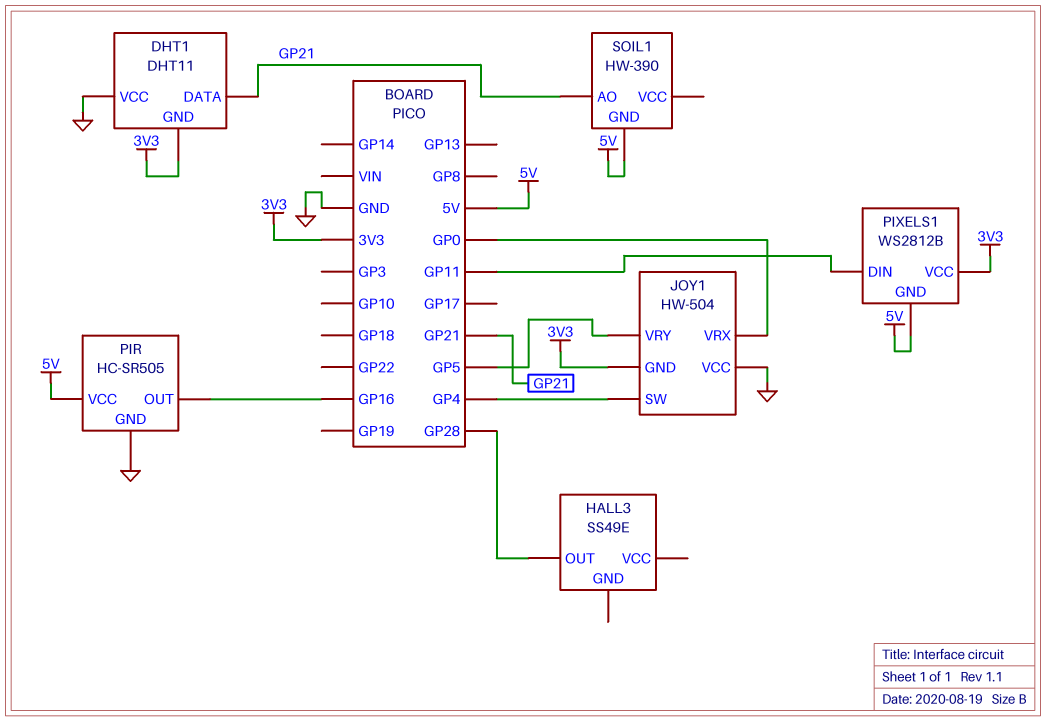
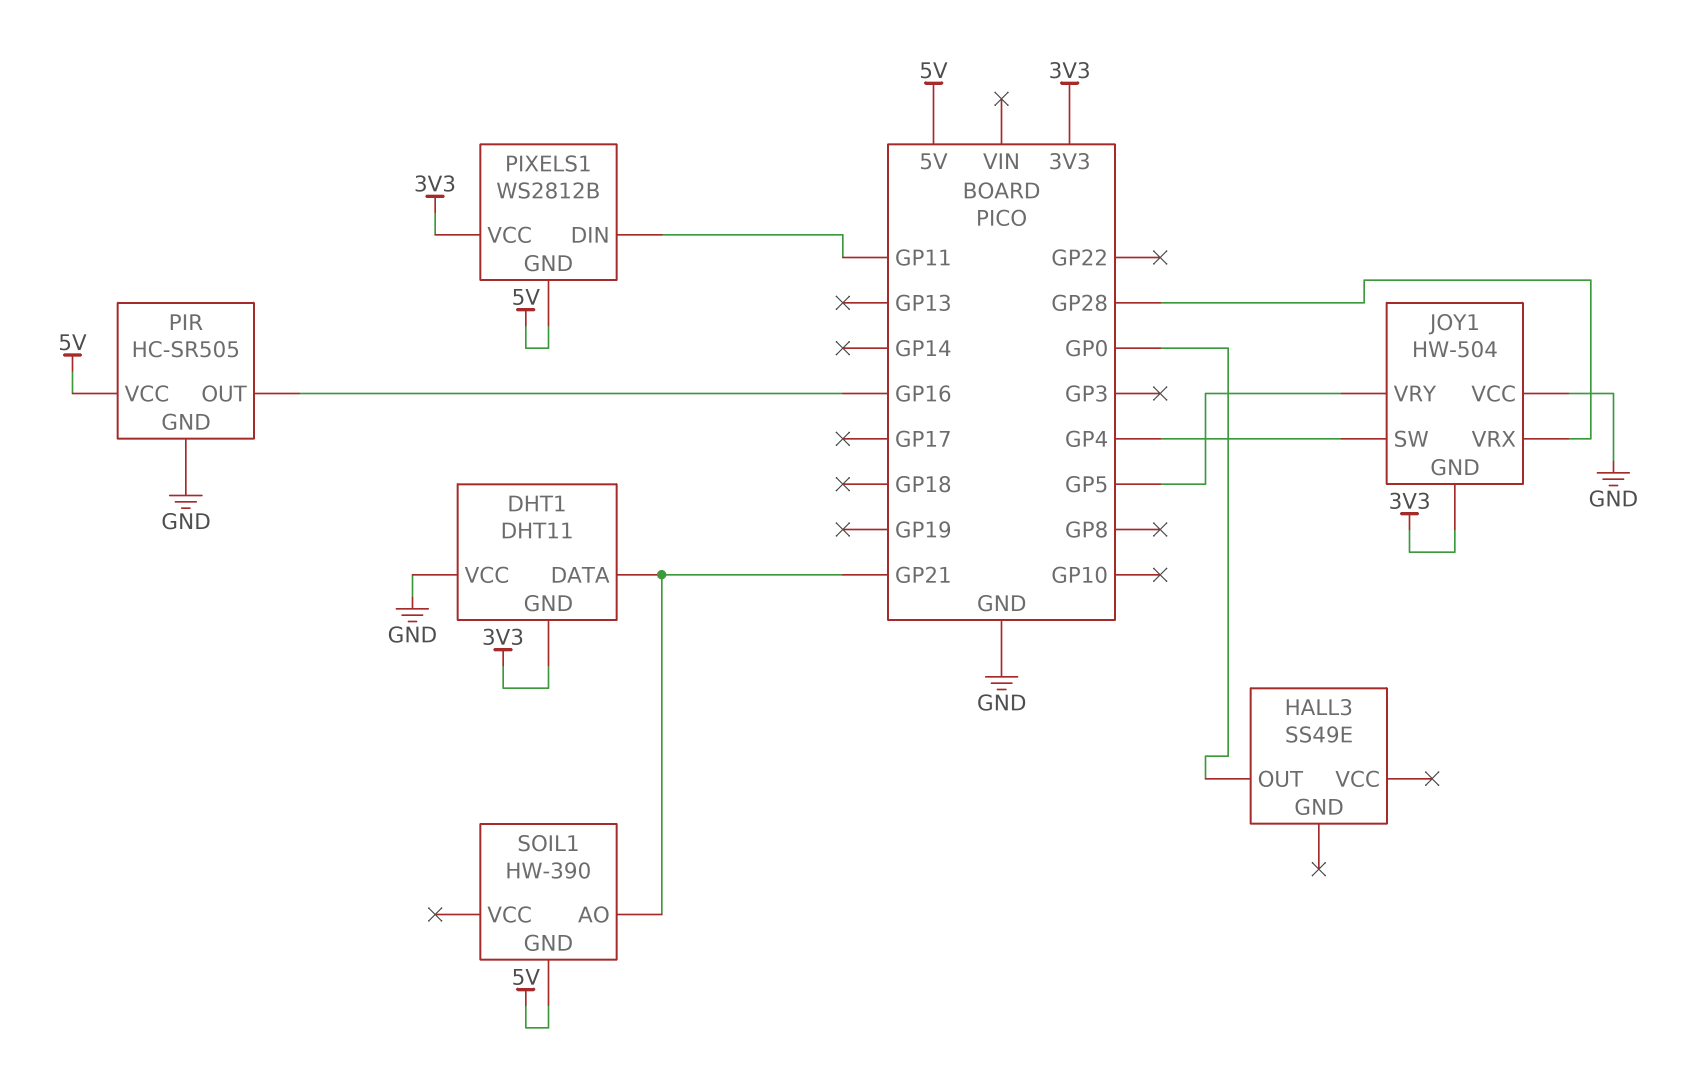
HALL3 pin OUT: GP28 -> GP0
JOY1 pin VRX: GP0 -> GP28

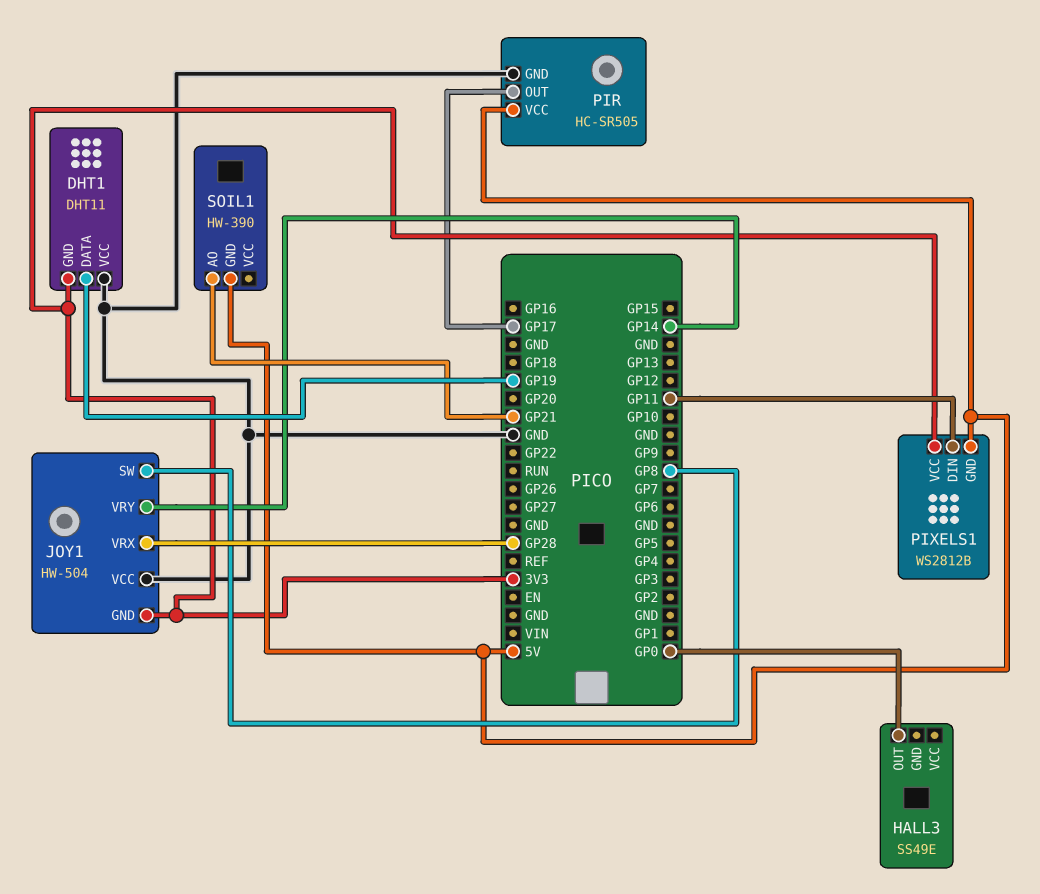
DHT1 pin DATA: GP21 -> GP19
JOY1 pin SW: GP4 -> GP8
JOY1 pin VRY: GP5 -> GP14
PIR pin OUT: GP16 -> GP17

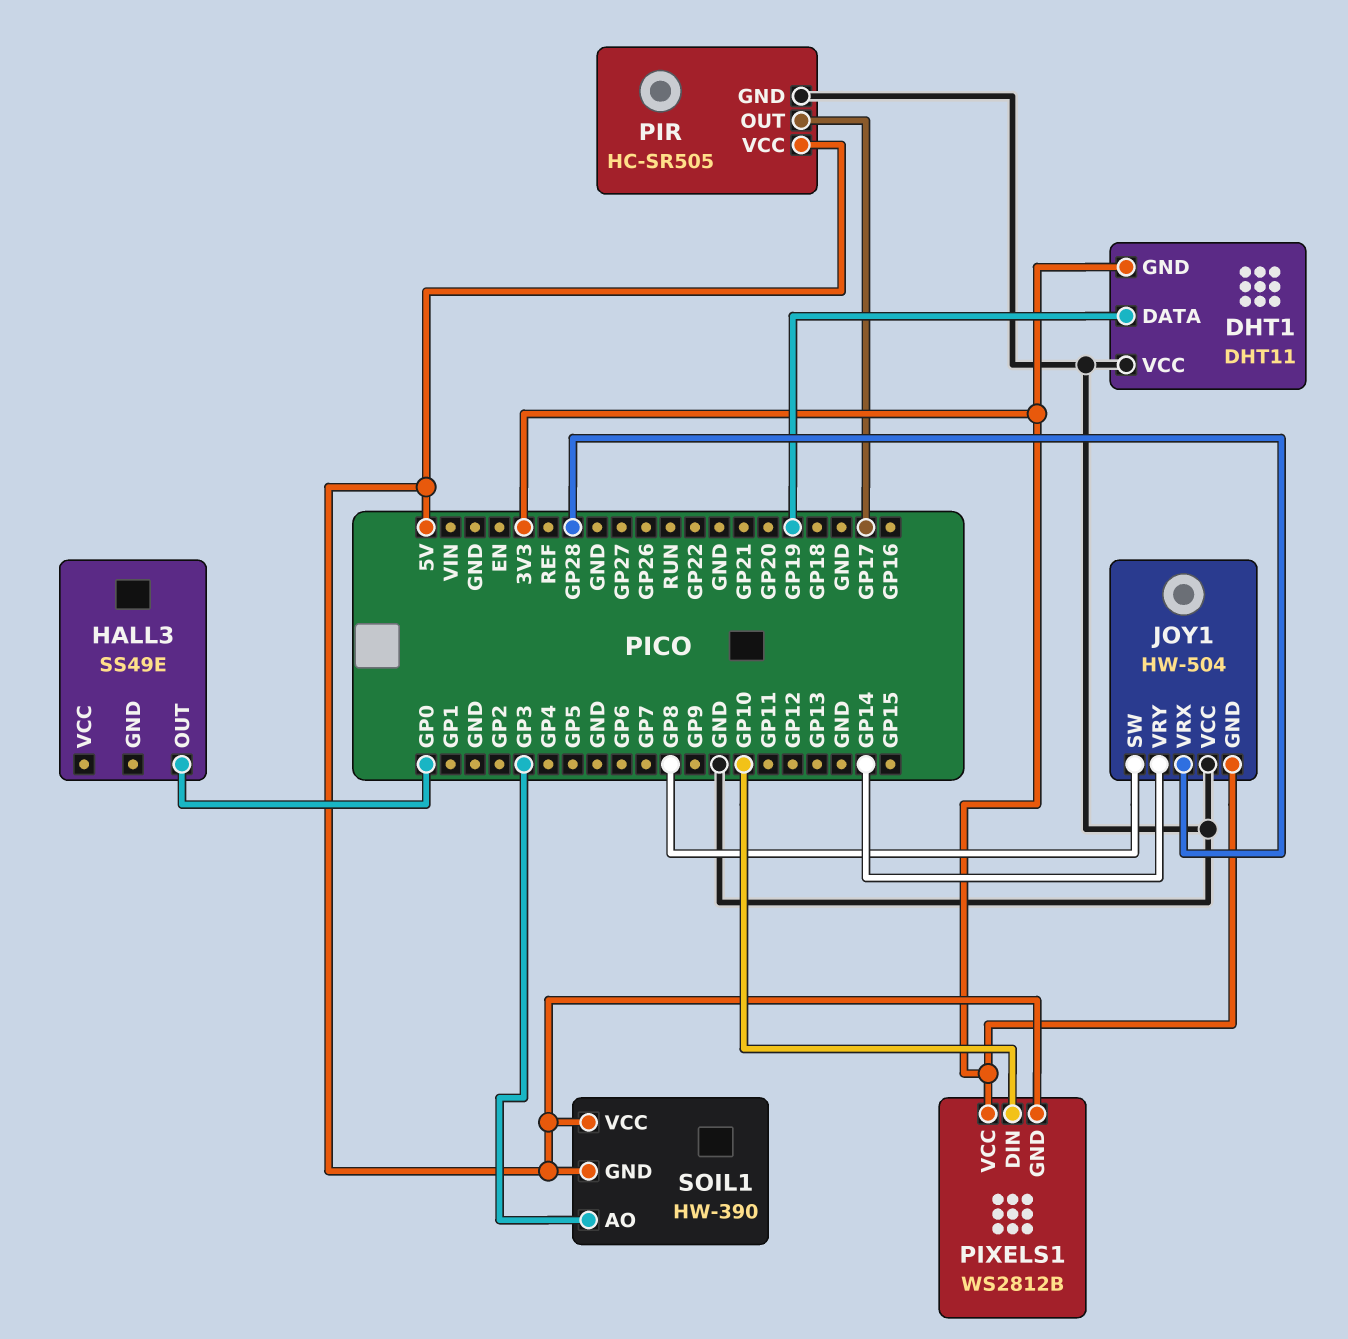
PIXELS1 pin DIN: GP11 -> GP10
SOIL1 pin AO: GP21 -> GP3
SOIL1 pin VCC: none -> 5V

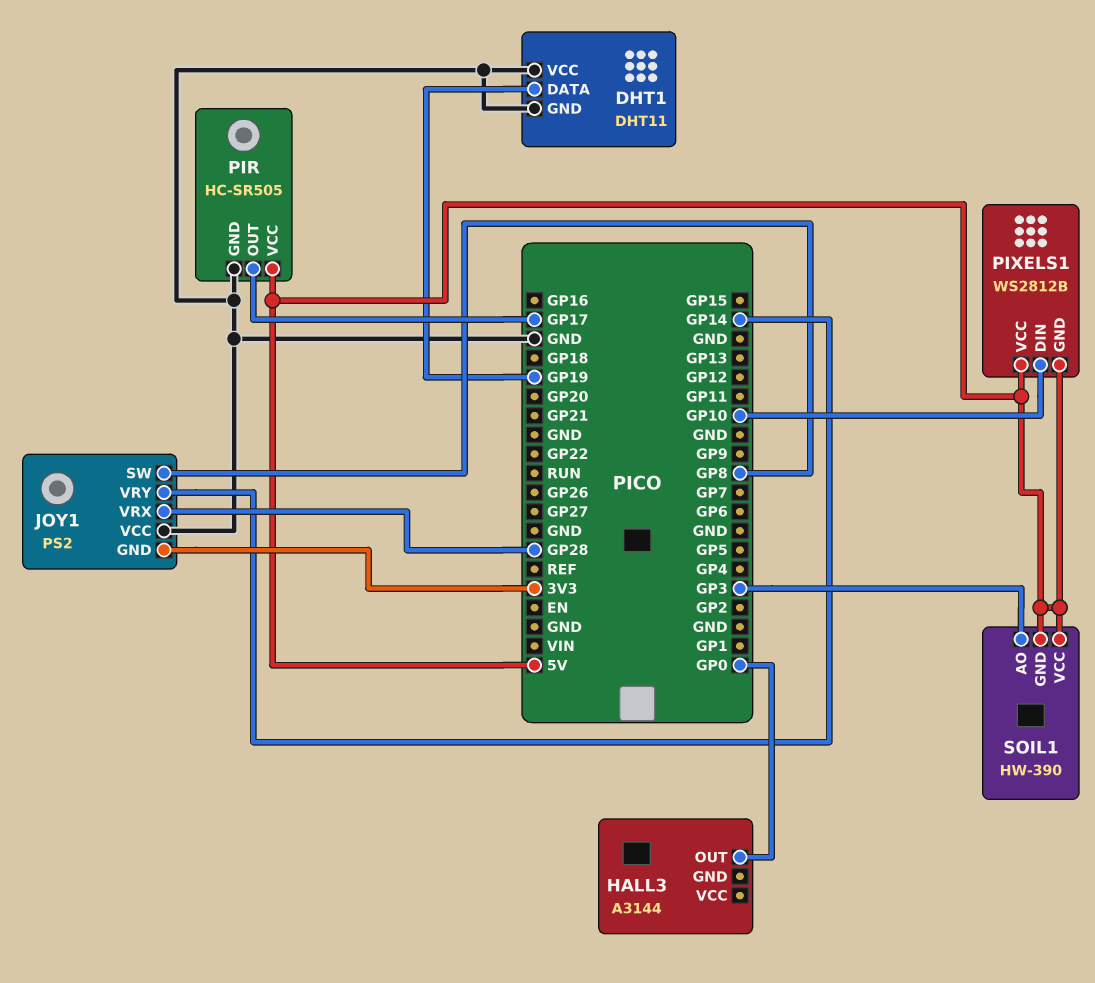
DHT1 pin GND: 3V3 -> GND
HALL3: SS49E -> A3144
JOY1: HW-504 -> PS2
PIXELS1 pin VCC: 3V3 -> 5V

